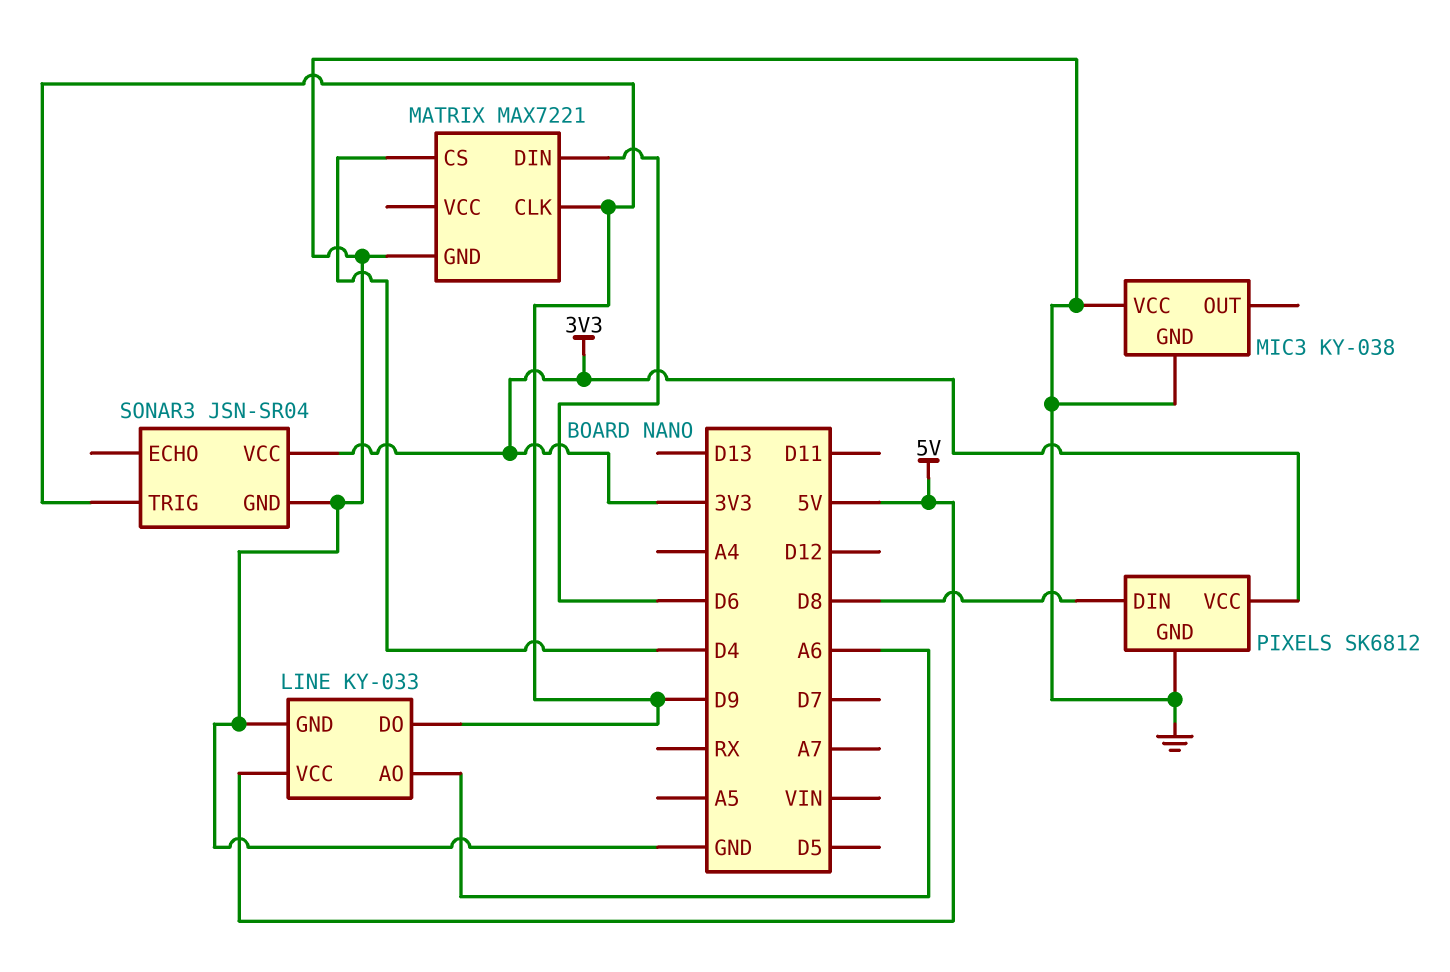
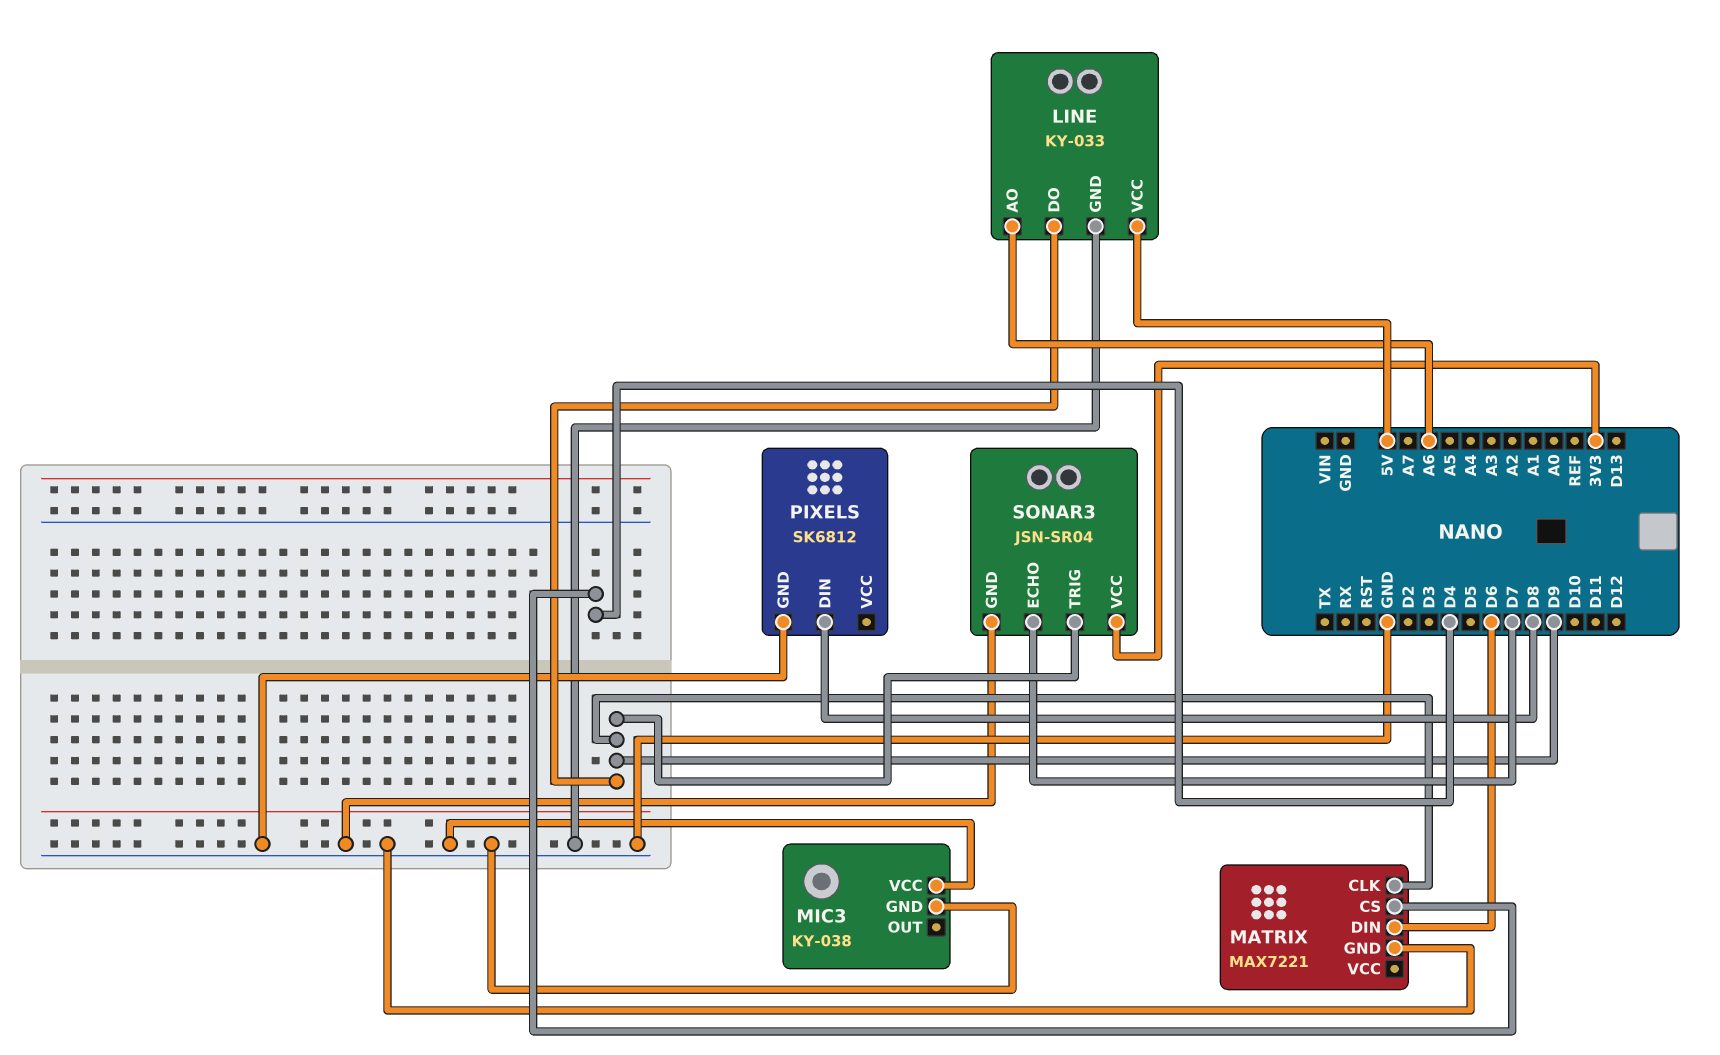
PIXELS pin VCC: 3V3 -> none
SONAR3 pin ECHO: none -> D7

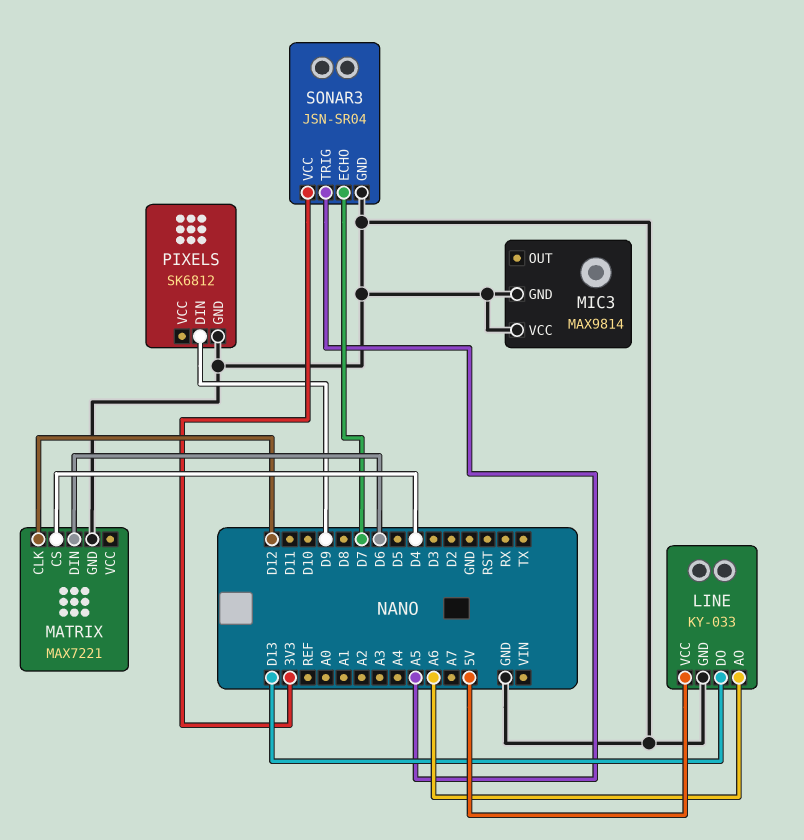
LINE pin DO: D9 -> D13
MATRIX pin CLK: D9 -> D12
MIC3: KY-038 -> MAX9814
PIXELS pin DIN: D8 -> D9
SONAR3 pin TRIG: D9 -> A5

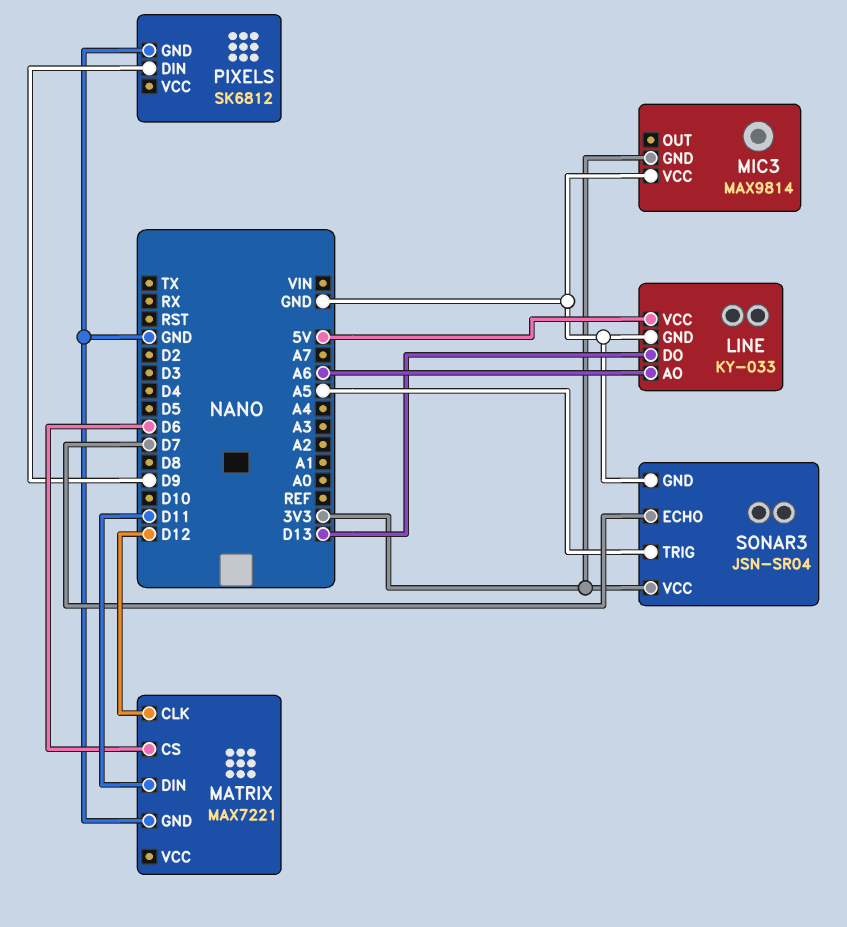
MATRIX pin CS: D4 -> D6
MATRIX pin DIN: D6 -> D11
MIC3 pin GND: GND -> 3V3

